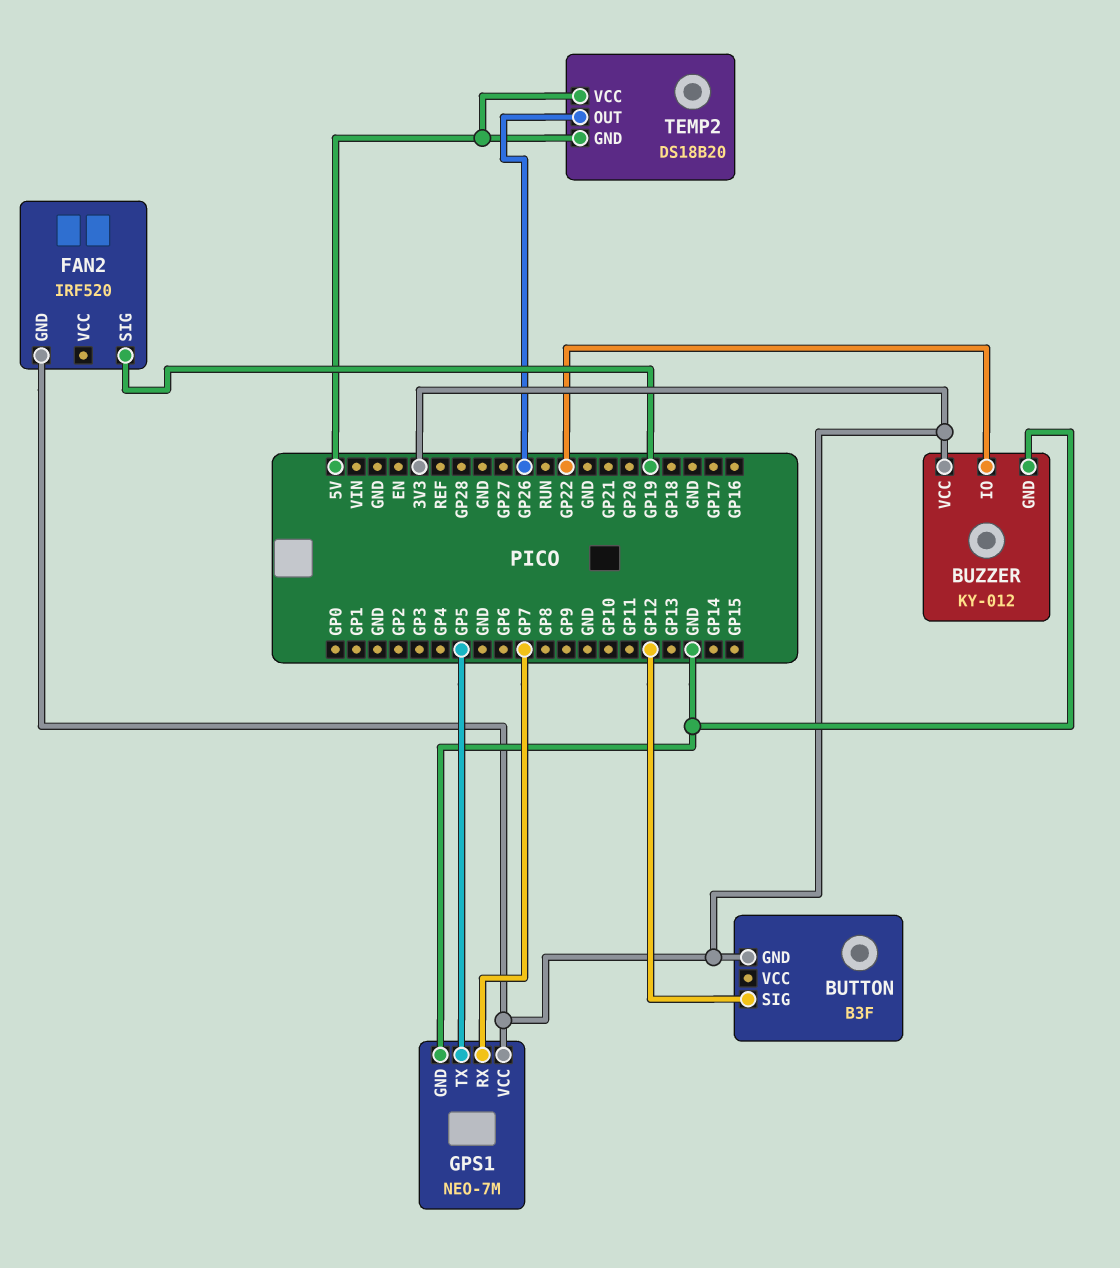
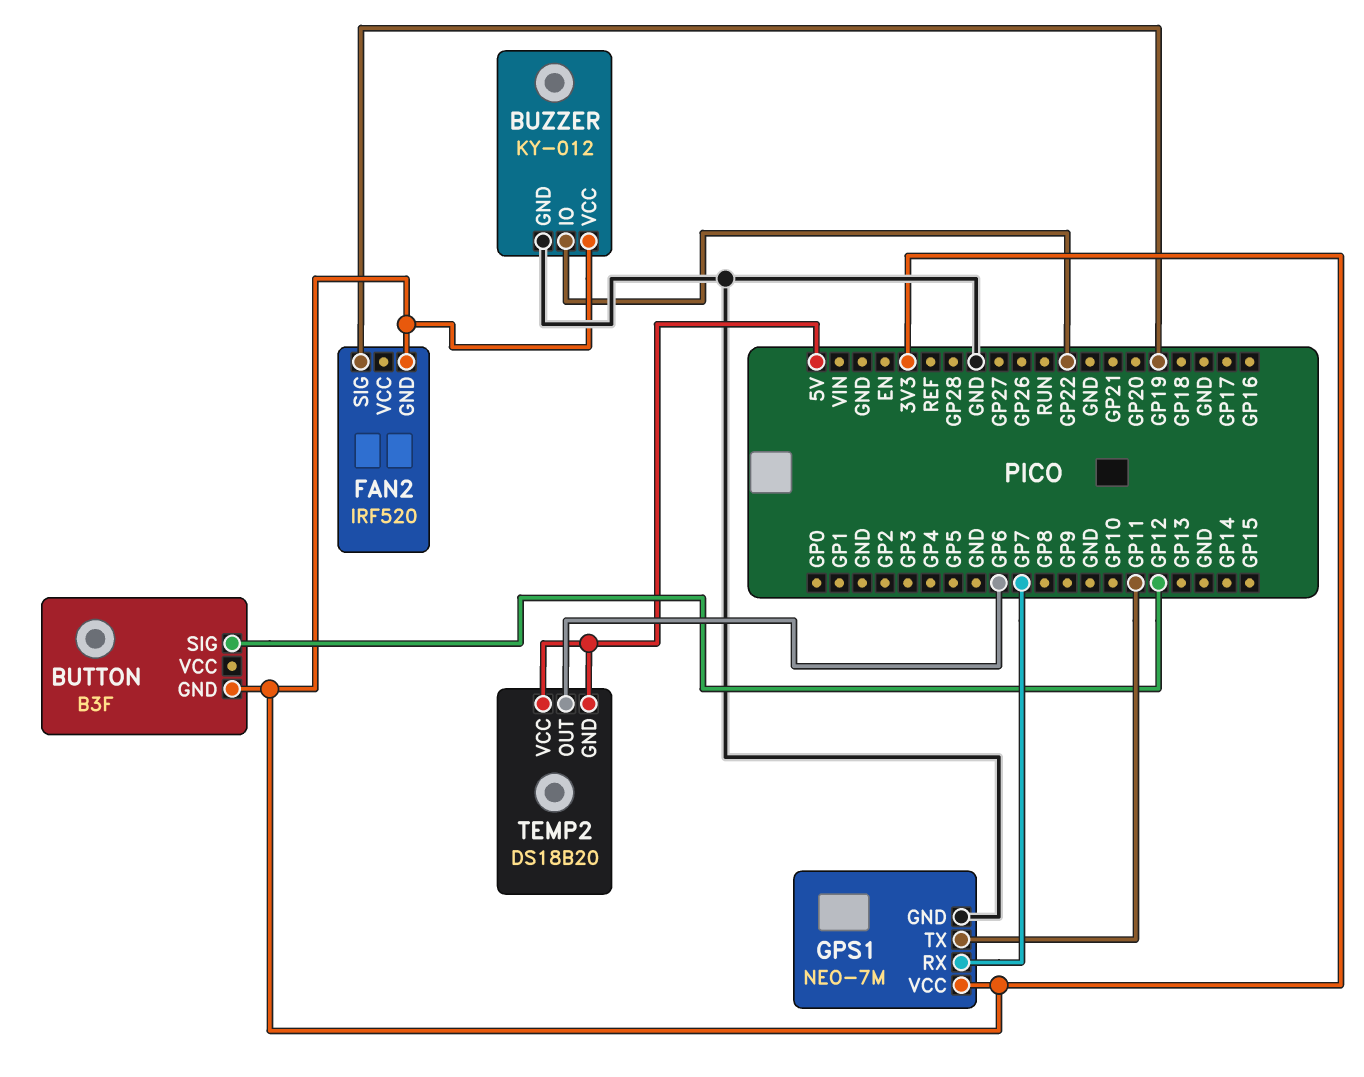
GPS1 pin TX: GP5 -> GP11
TEMP2 pin OUT: GP26 -> GP6

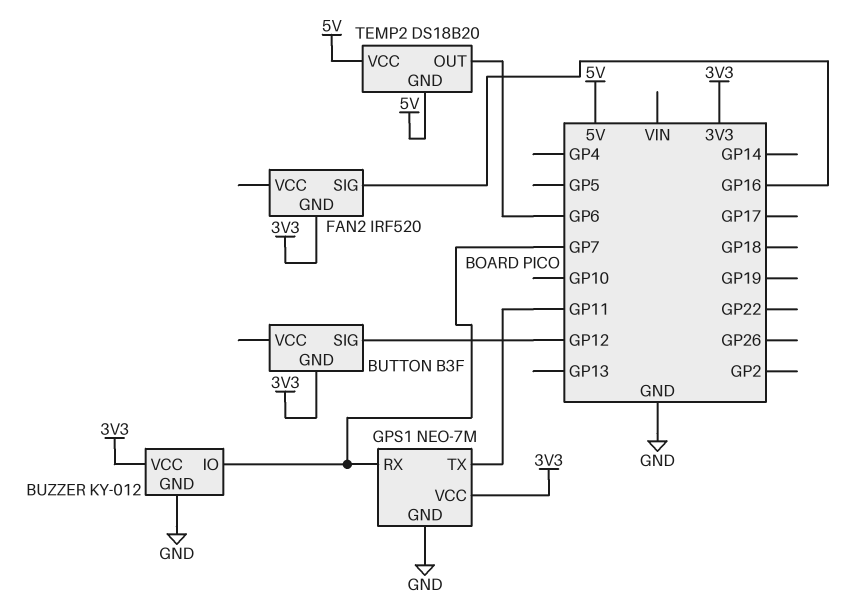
BUZZER pin IO: GP22 -> GP7
FAN2 pin SIG: GP19 -> GP16

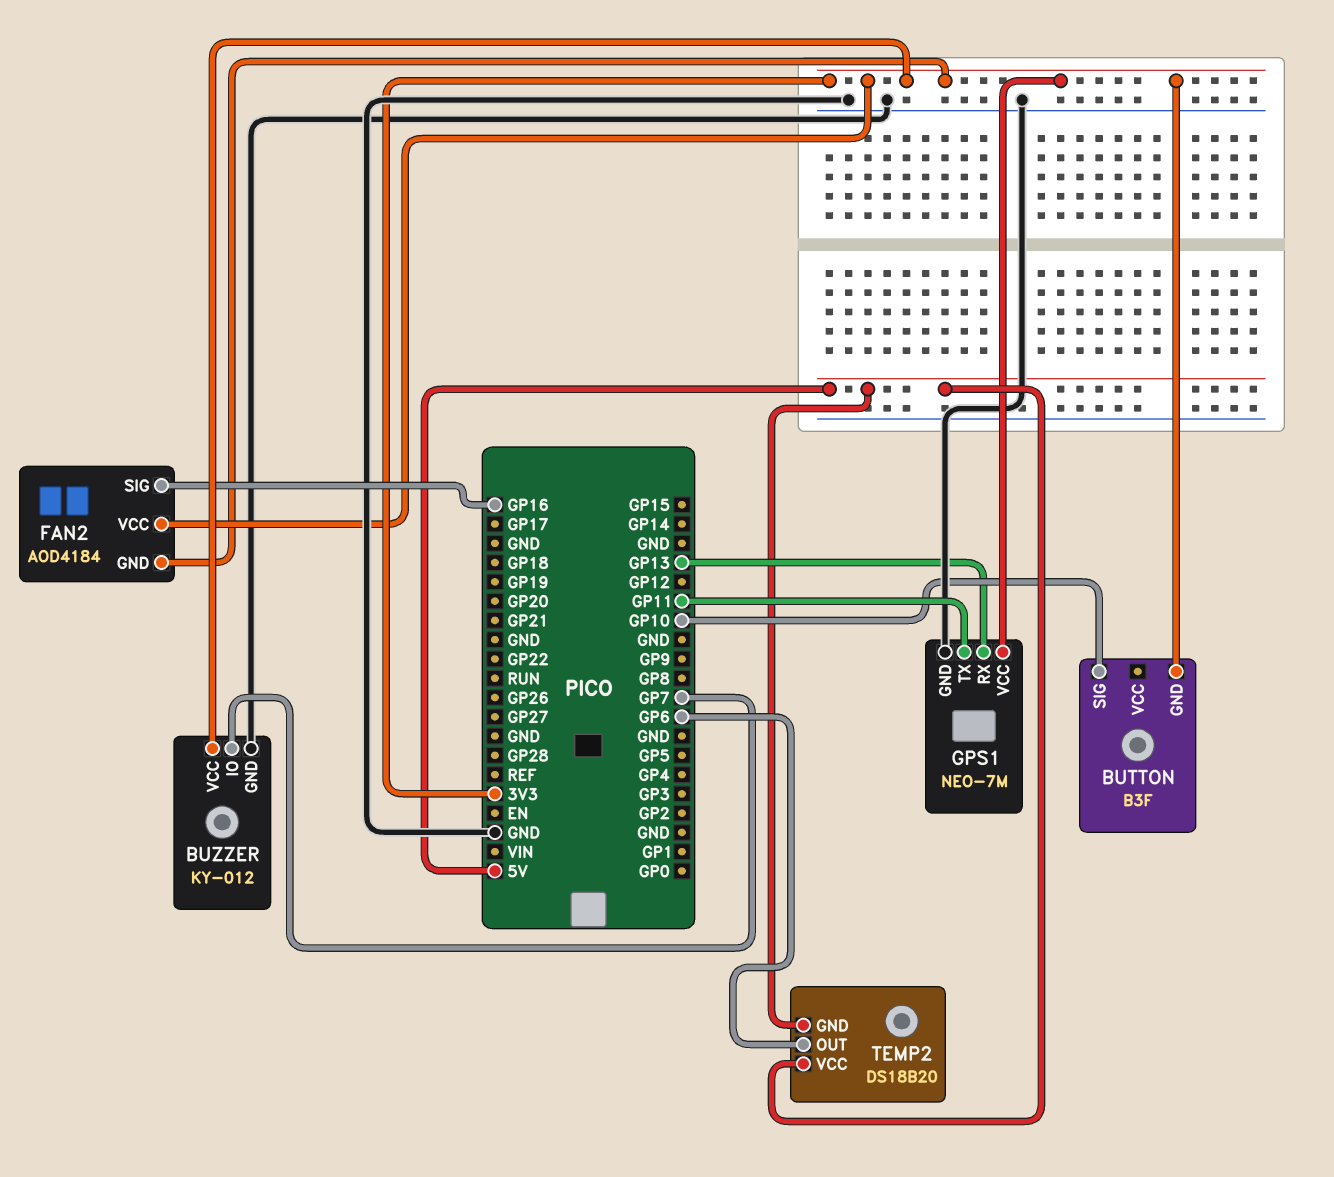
BUTTON pin SIG: GP12 -> GP10
FAN2: IRF520 -> AOD4184
FAN2 pin VCC: none -> 3V3
GPS1 pin RX: GP7 -> GP13

